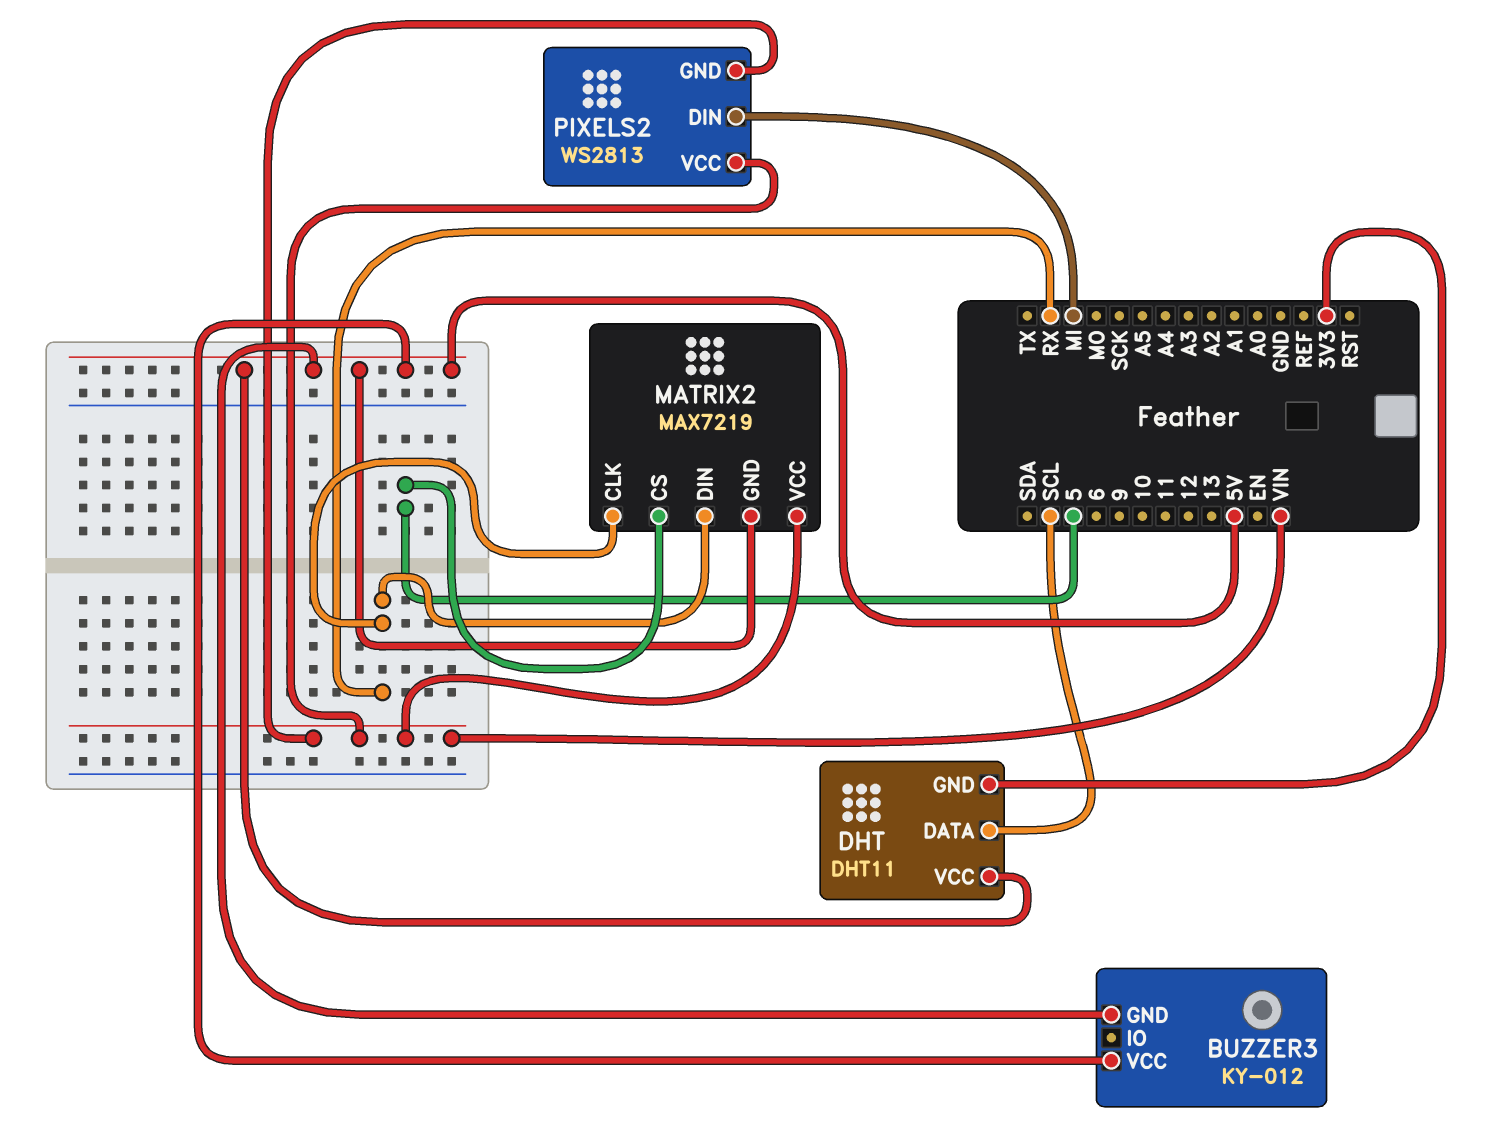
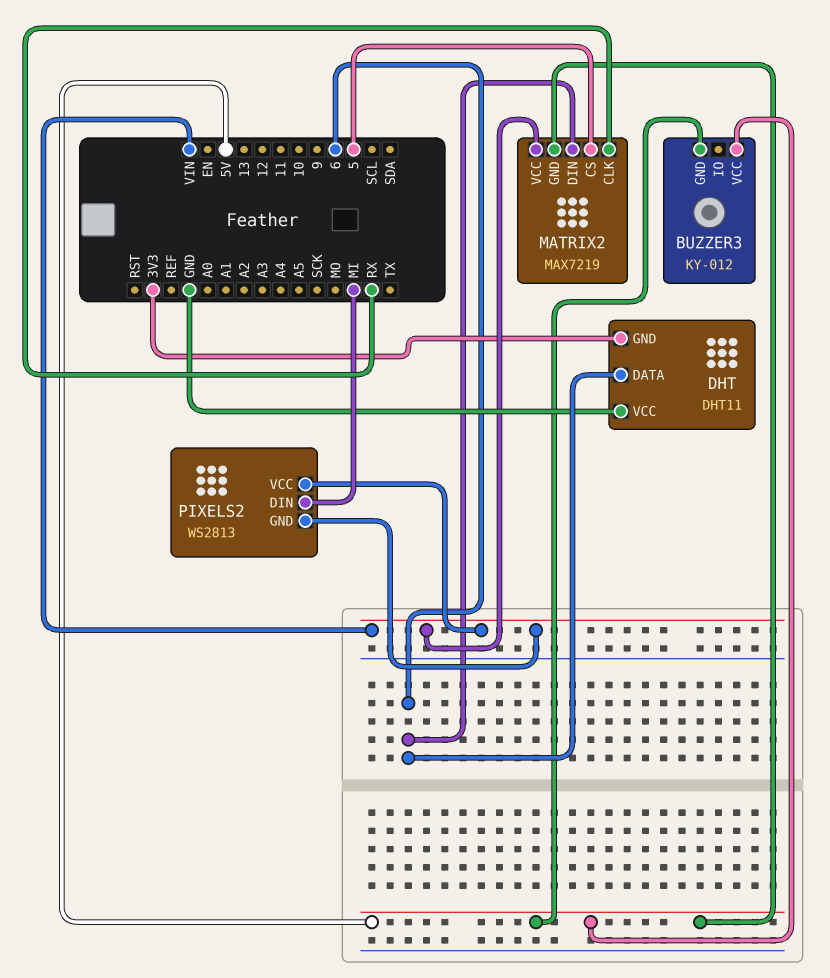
DHT pin DATA: SCL -> 6
DHT pin VCC: 5V -> GND
MATRIX2 pin DIN: RX -> 6

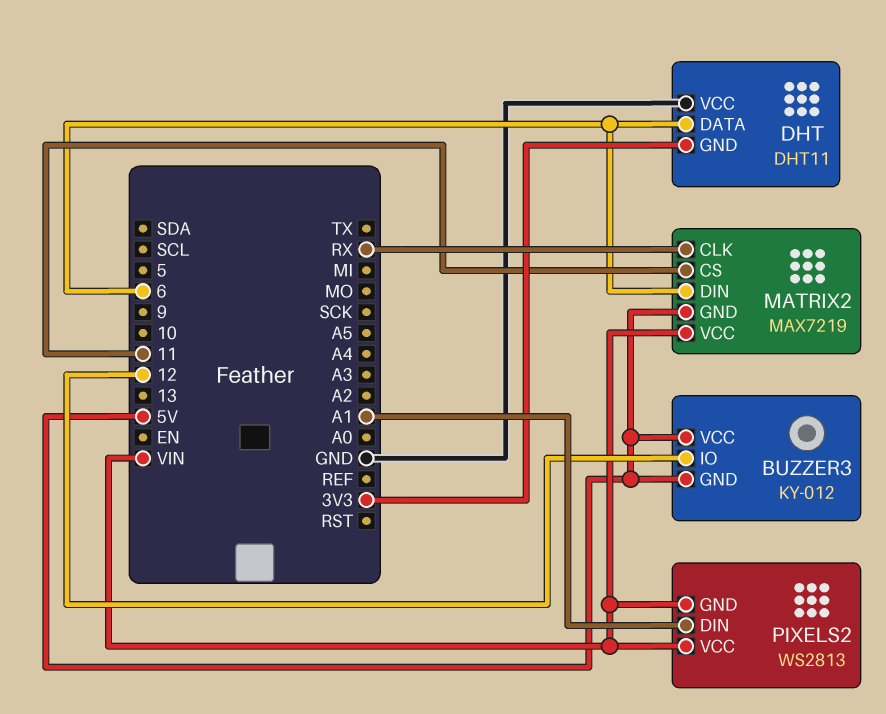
BUZZER3 pin IO: none -> 12
MATRIX2 pin CS: 5 -> 11
PIXELS2 pin DIN: MI -> A1

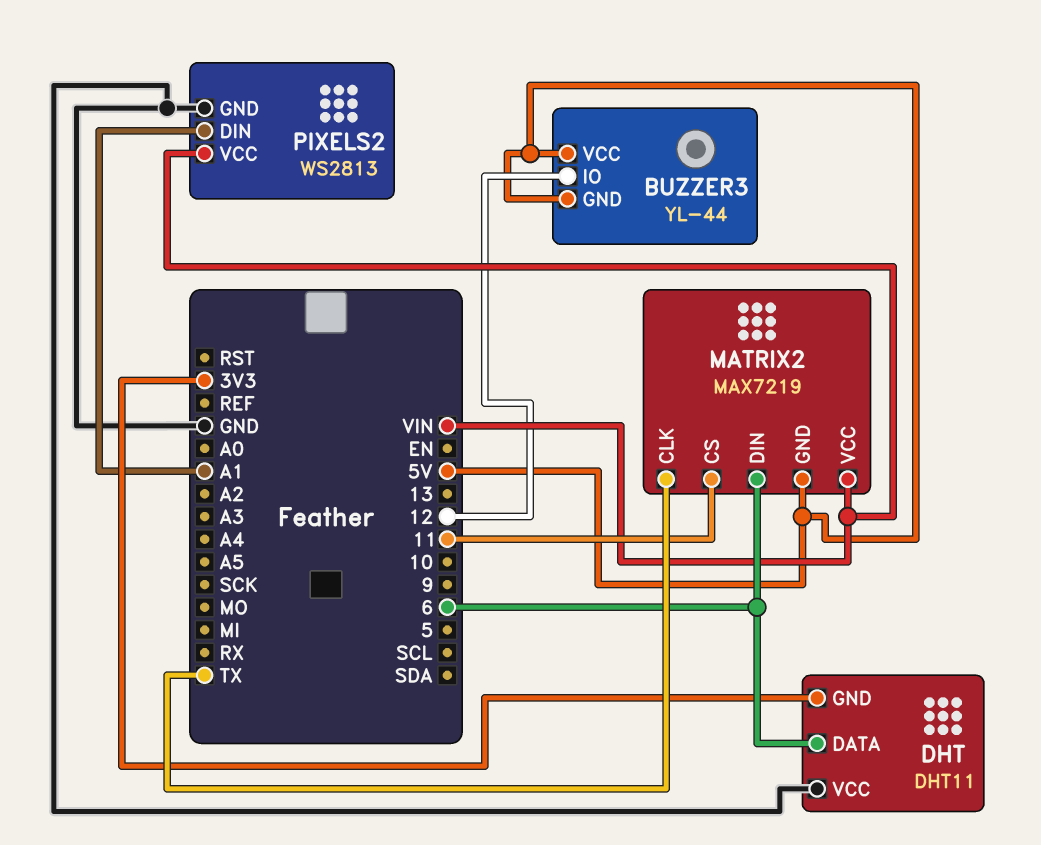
BUZZER3: KY-012 -> YL-44
MATRIX2 pin CLK: RX -> TX
PIXELS2 pin GND: VIN -> GND

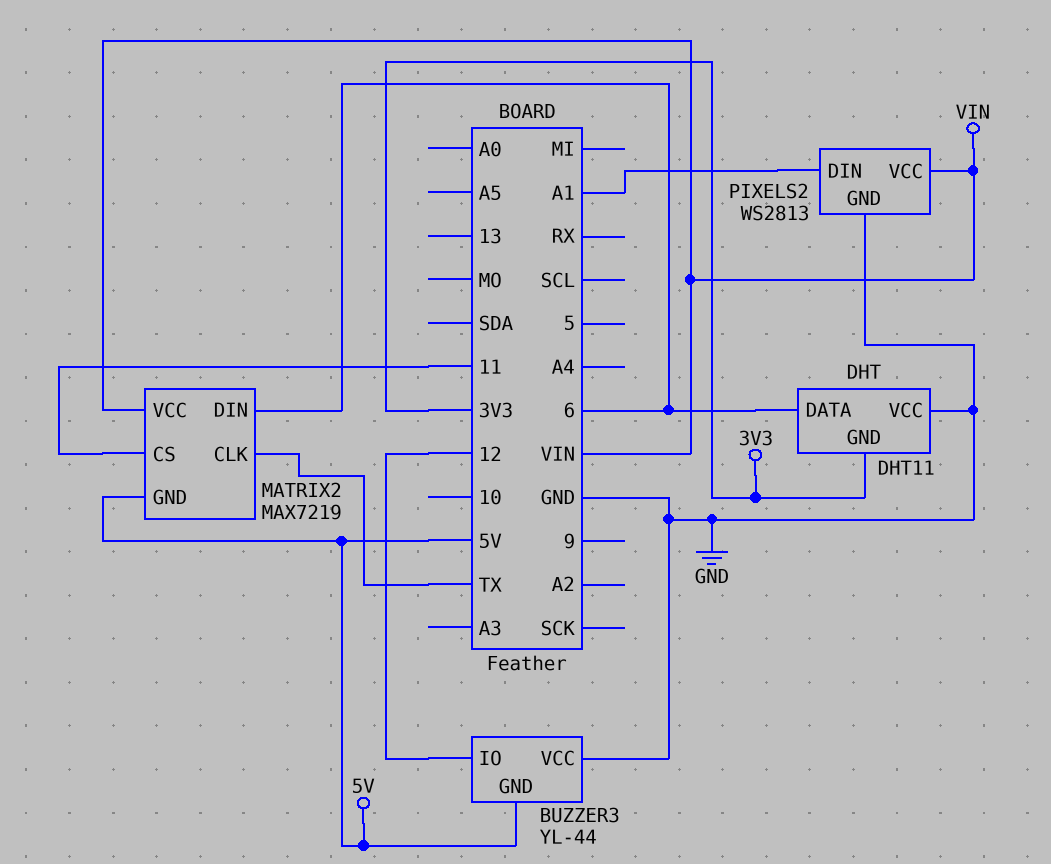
BUZZER3 pin VCC: 5V -> GND

